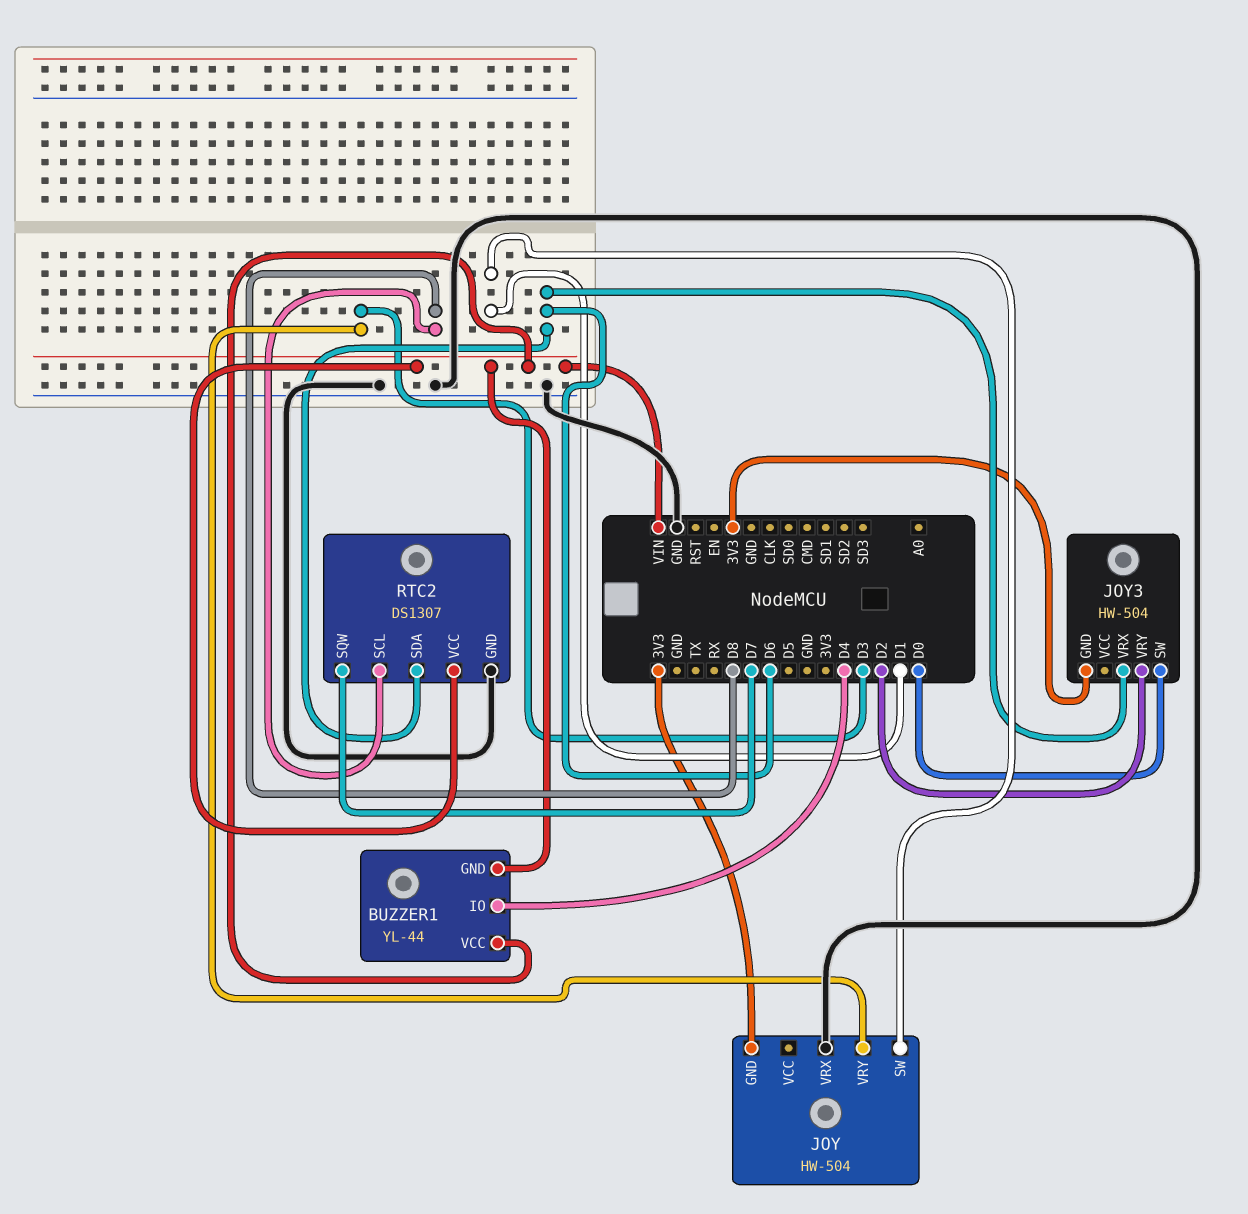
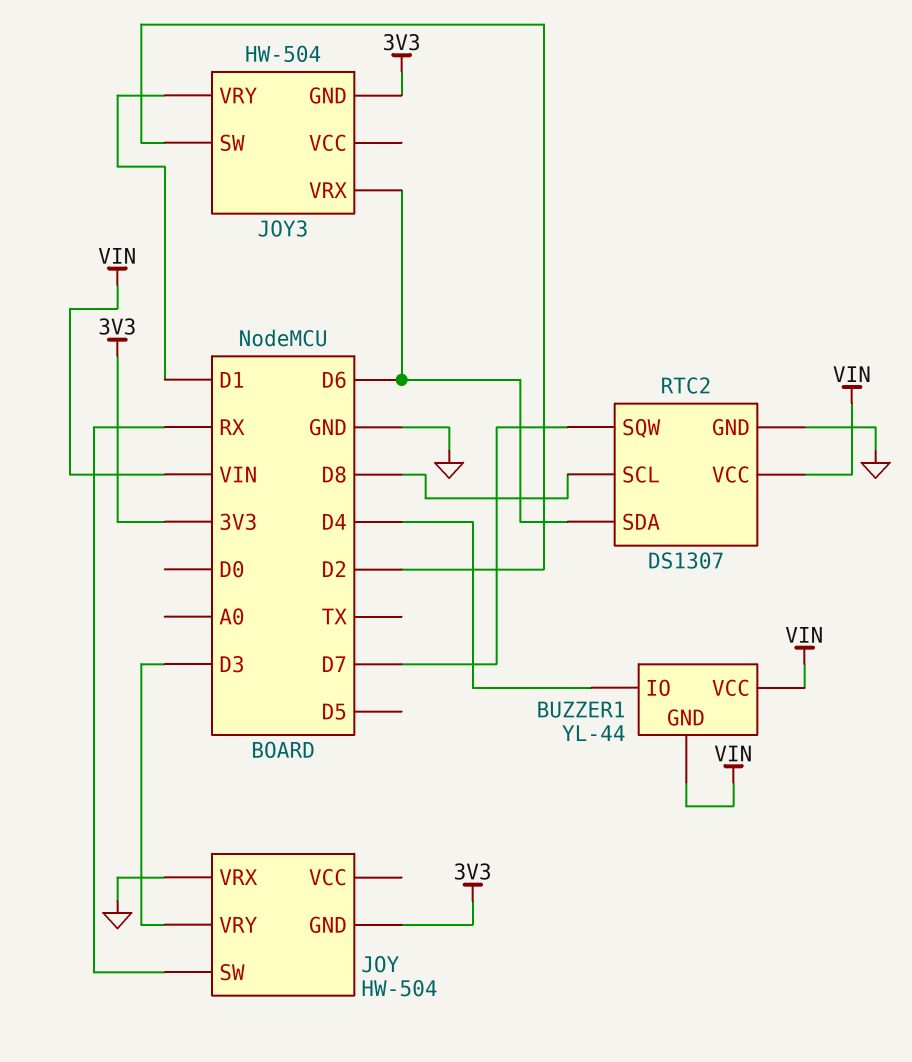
JOY pin SW: D1 -> RX
JOY3 pin SW: D0 -> D2
JOY3 pin VRY: D2 -> D1

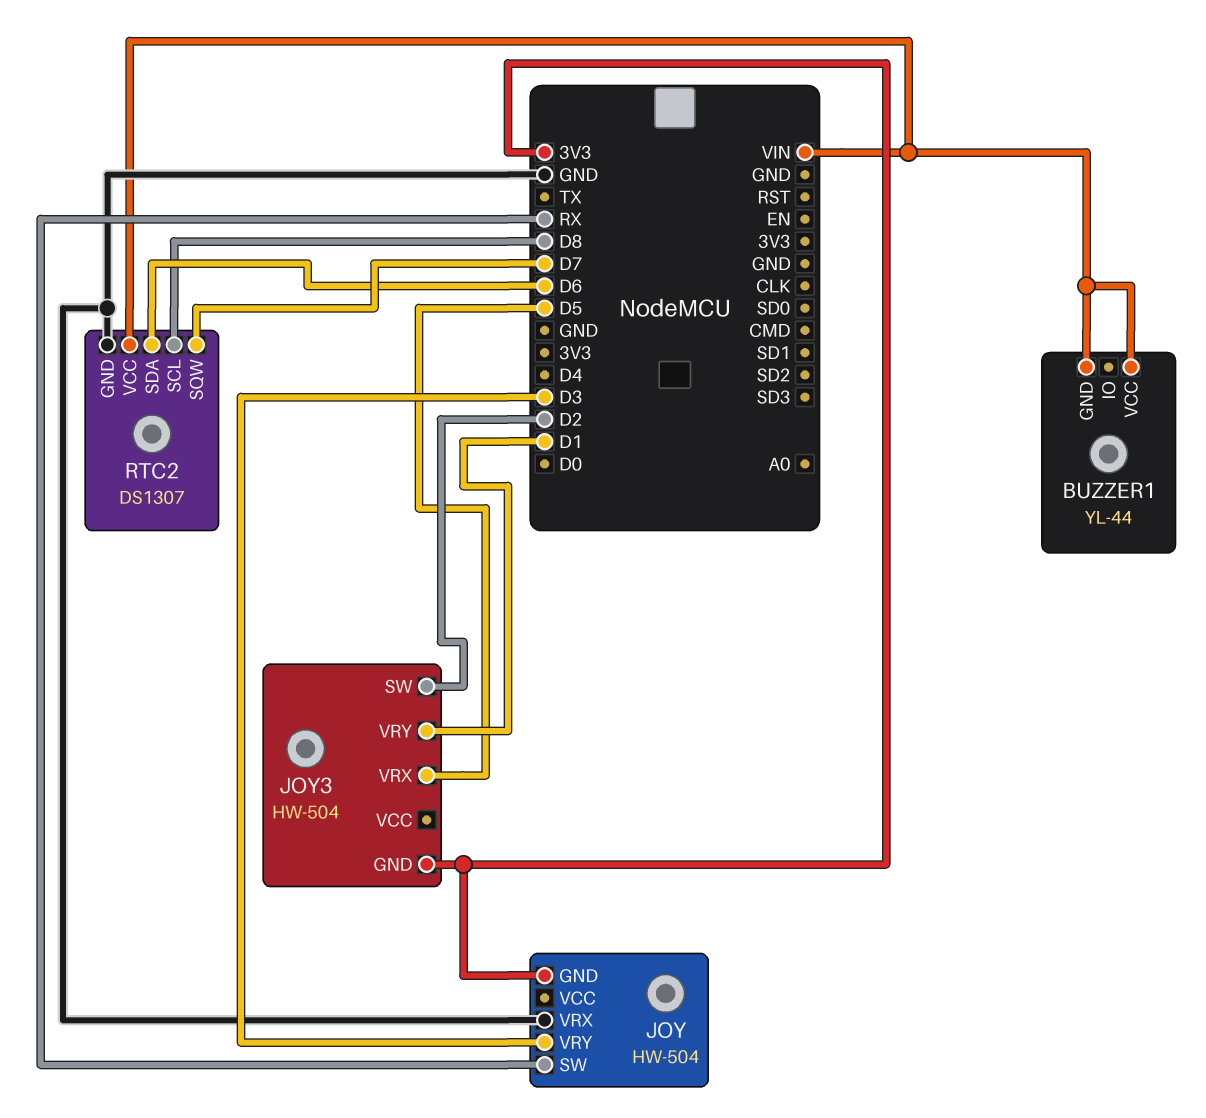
BUZZER1 pin IO: D4 -> none
JOY3 pin VRX: D6 -> D5

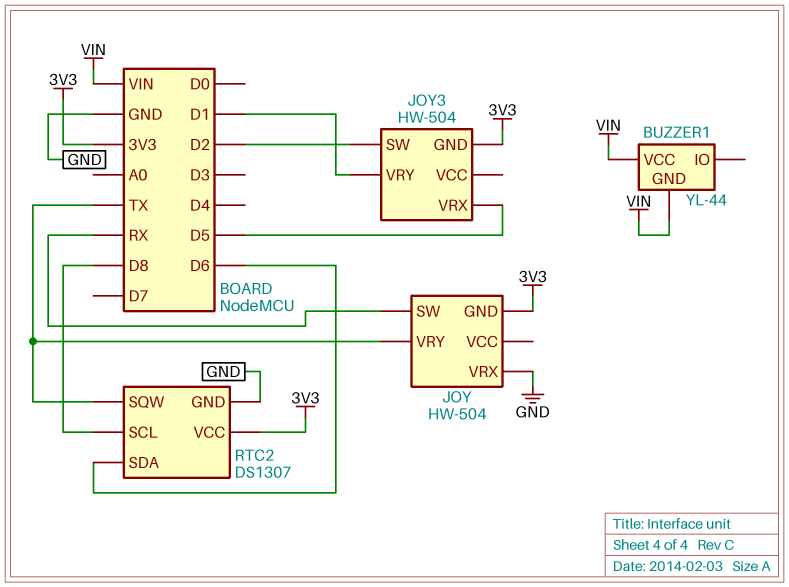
JOY pin VRY: D3 -> TX
RTC2 pin SQW: D7 -> TX
RTC2 pin VCC: VIN -> 3V3

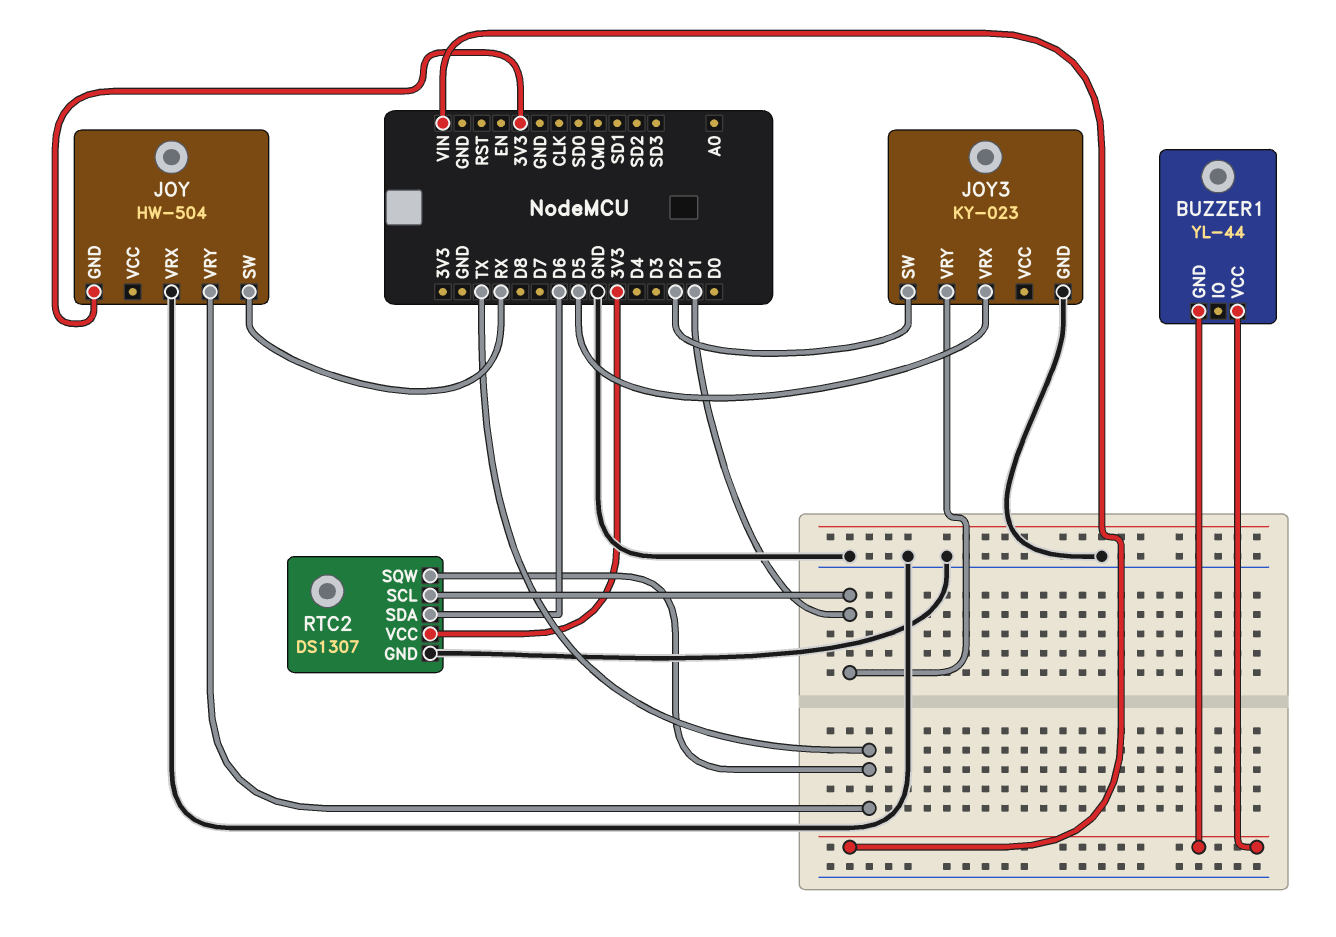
JOY3: HW-504 -> KY-023
JOY3 pin GND: 3V3 -> GND
RTC2 pin SCL: D8 -> D1

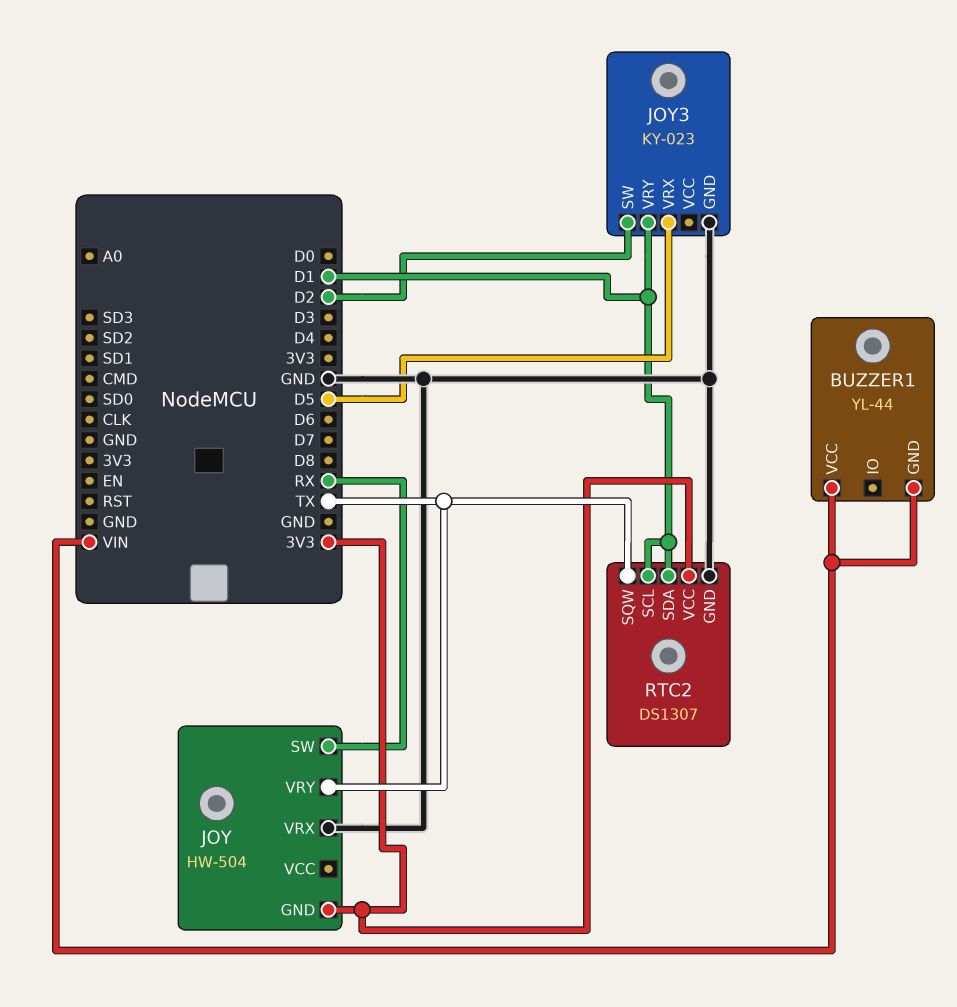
RTC2 pin SDA: D6 -> D1

